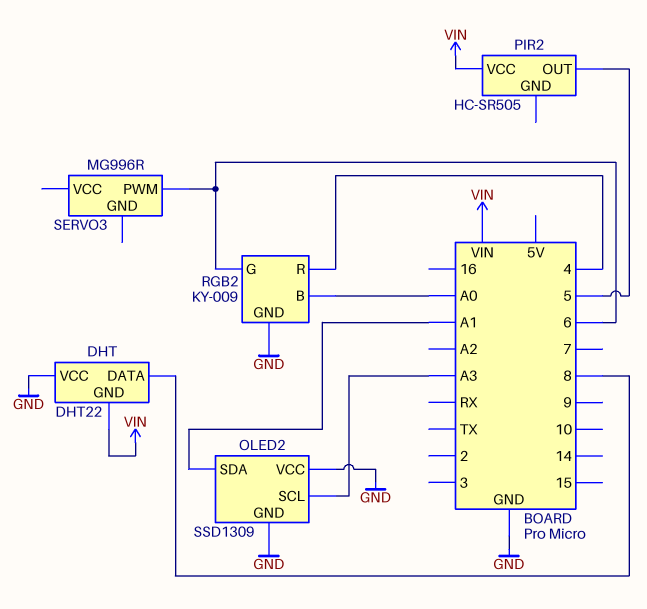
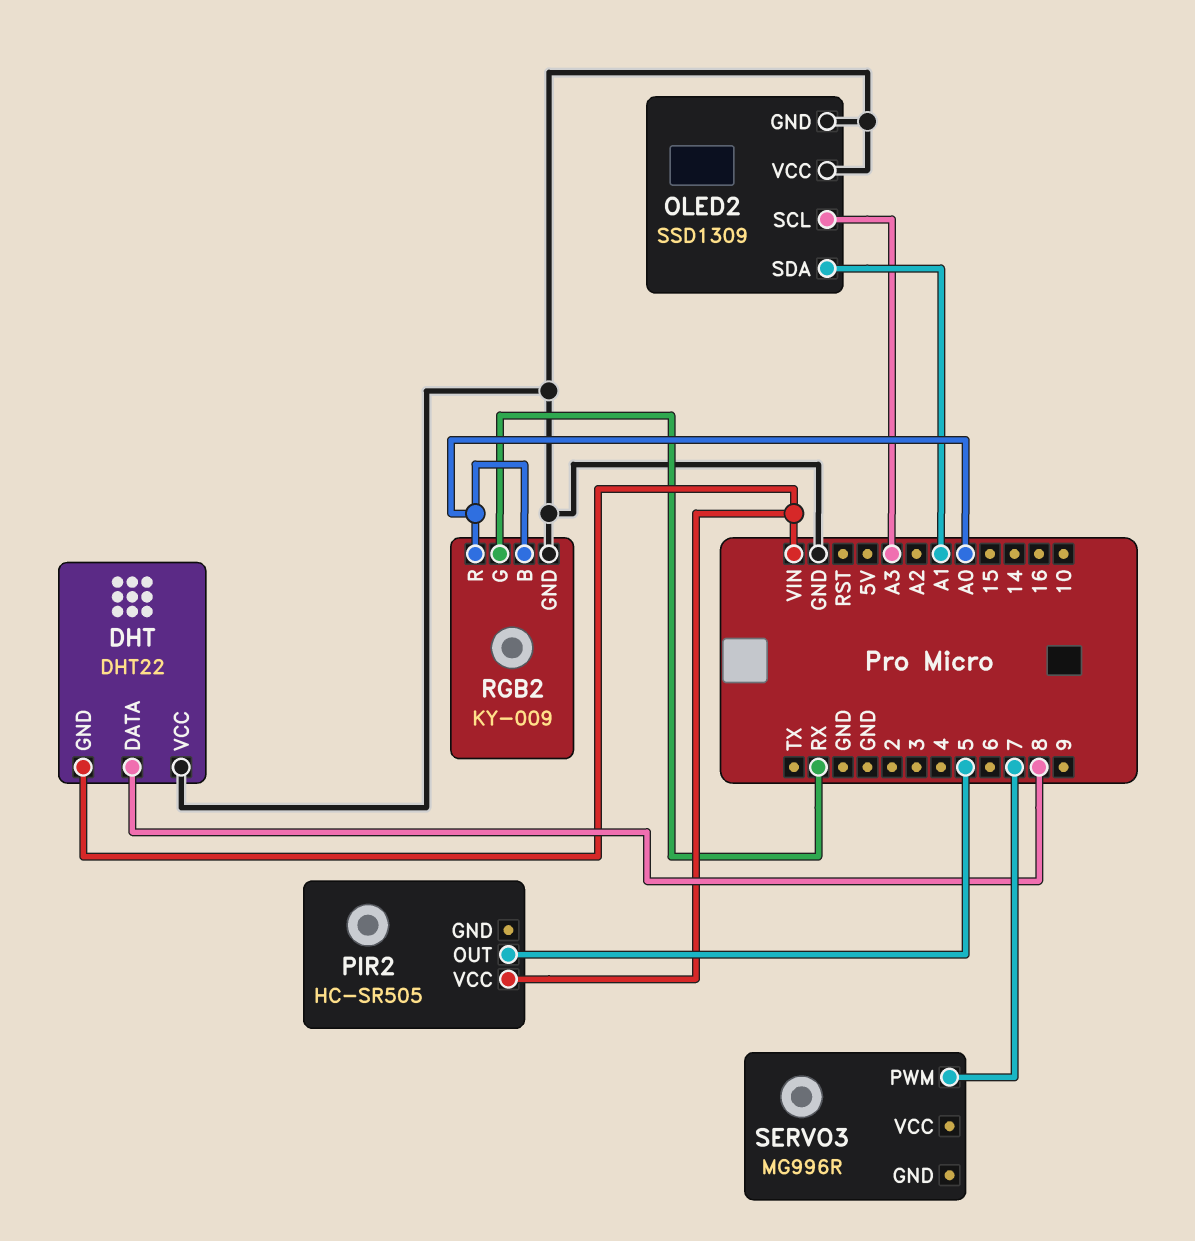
RGB2 pin G: 6 -> RX
RGB2 pin R: 4 -> A0
SERVO3 pin PWM: 6 -> 7

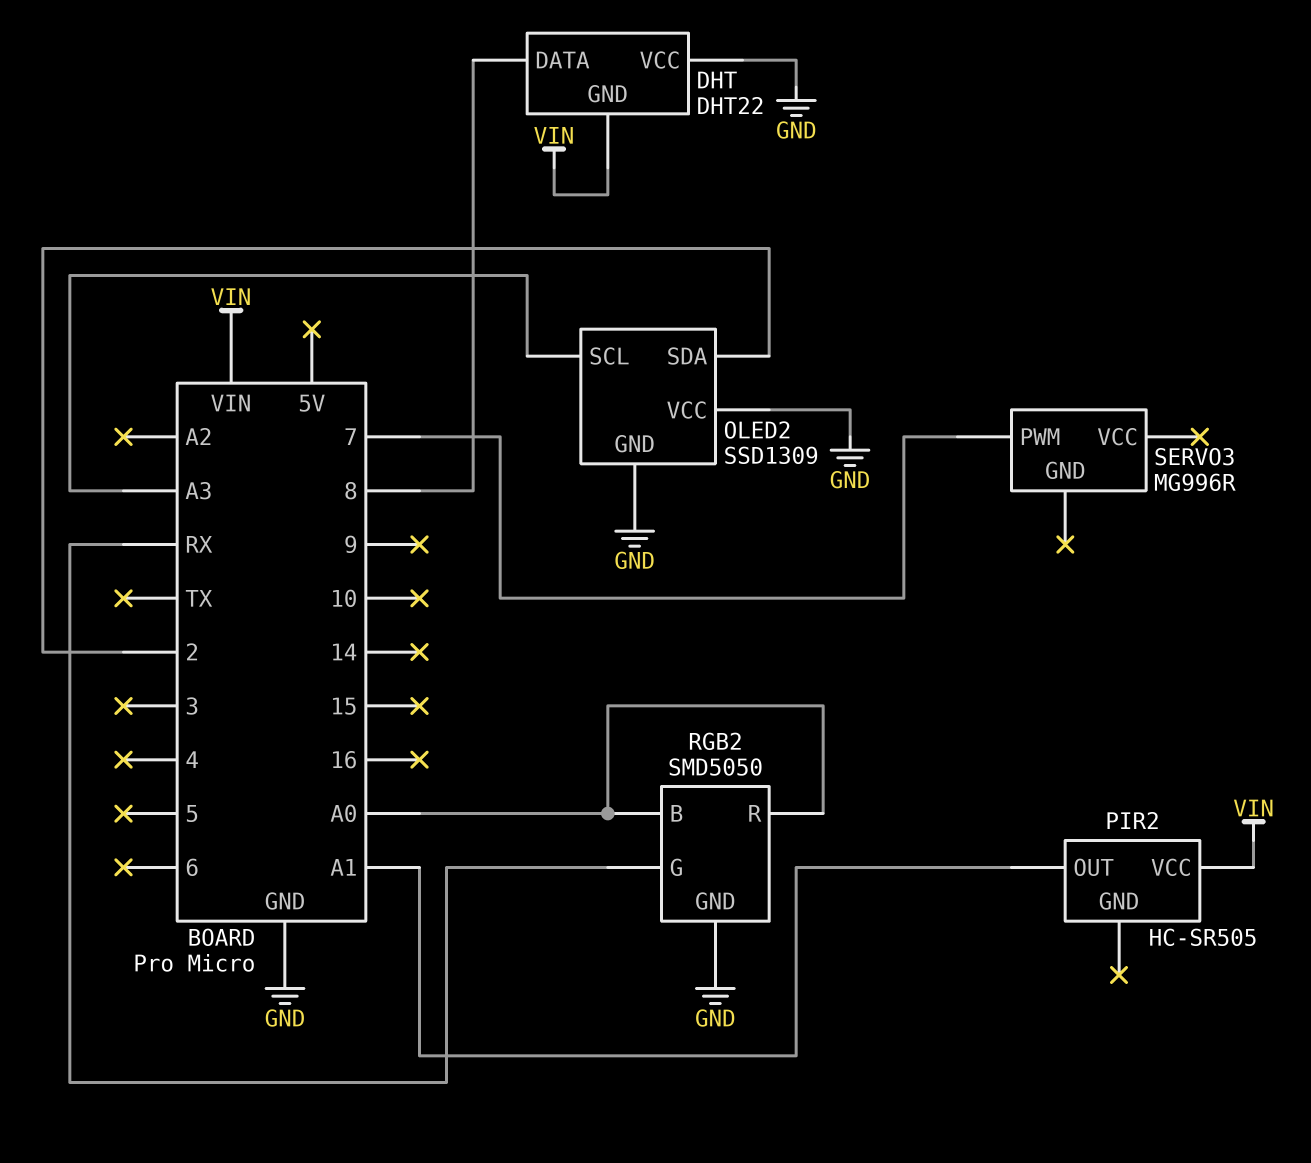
OLED2 pin SDA: A1 -> 2
PIR2 pin OUT: 5 -> A1
RGB2: KY-009 -> SMD5050

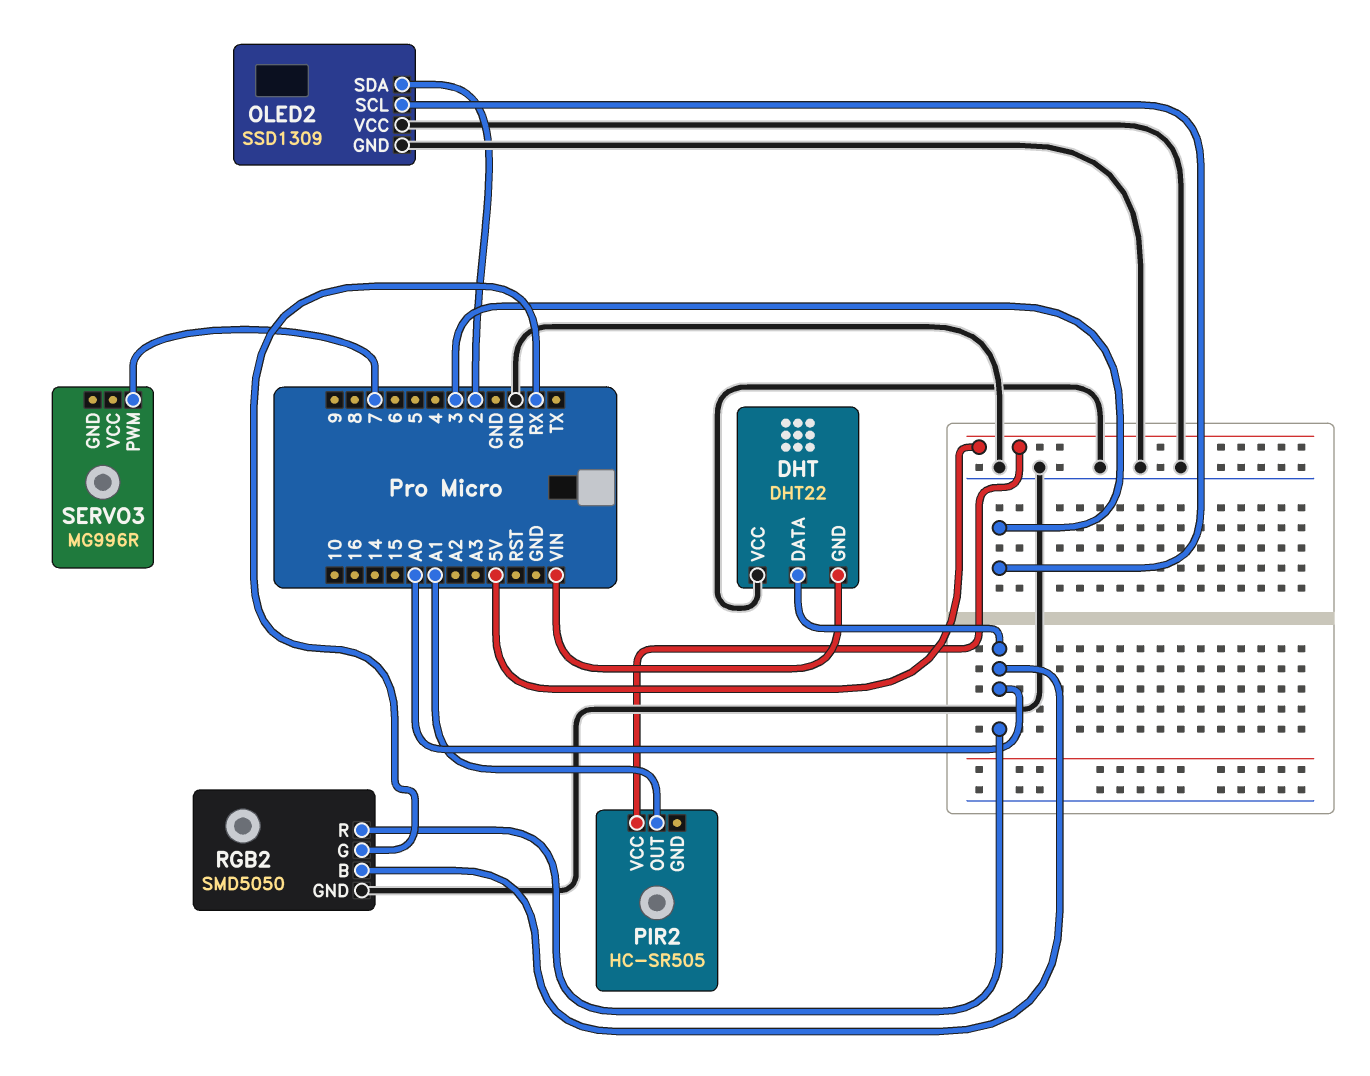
DHT pin DATA: 8 -> A0
OLED2 pin SCL: A3 -> 3
PIR2 pin VCC: VIN -> 5V

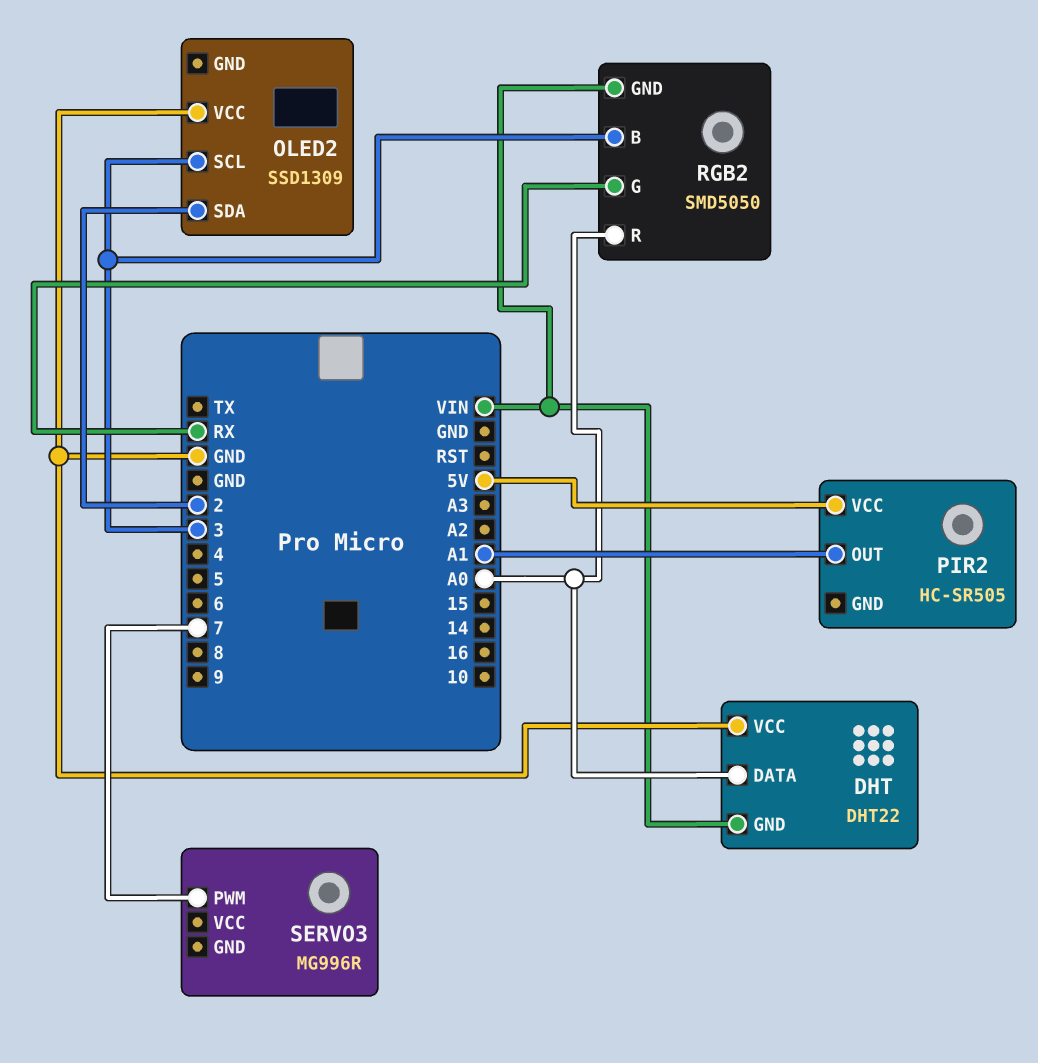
OLED2 pin GND: GND -> none
RGB2 pin B: A0 -> 3
RGB2 pin GND: GND -> VIN

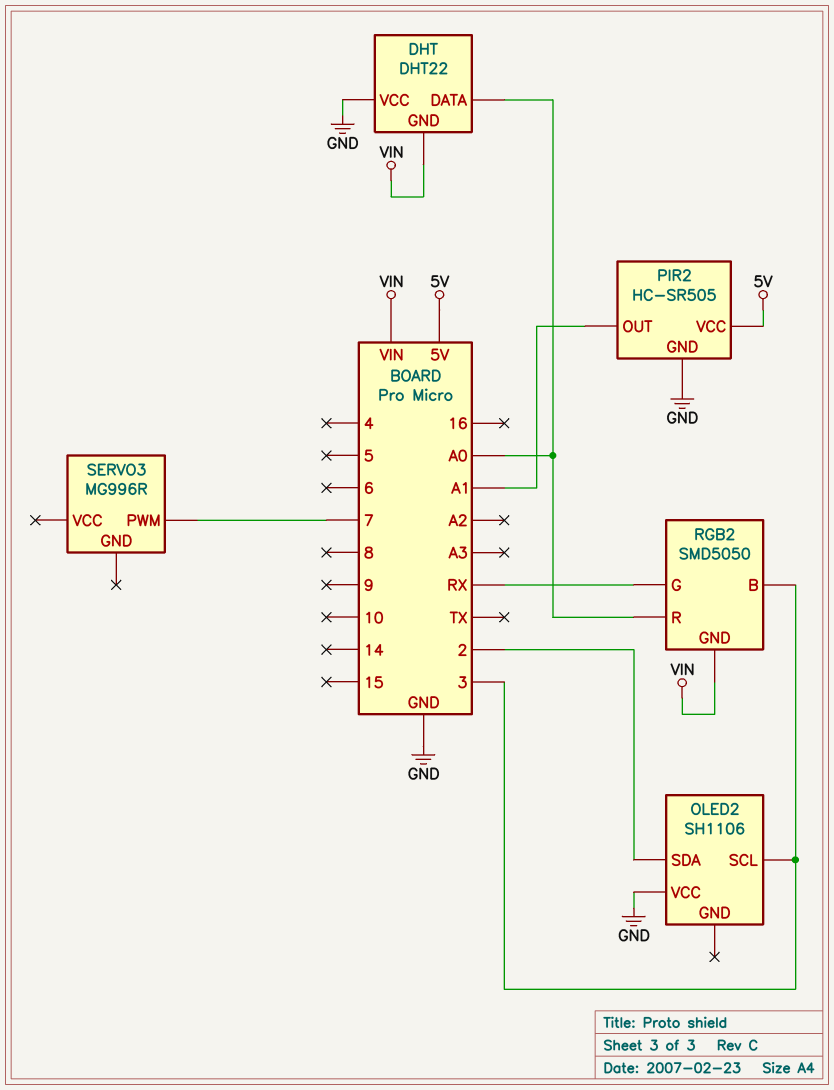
OLED2: SSD1309 -> SH1106
PIR2 pin GND: none -> GND

